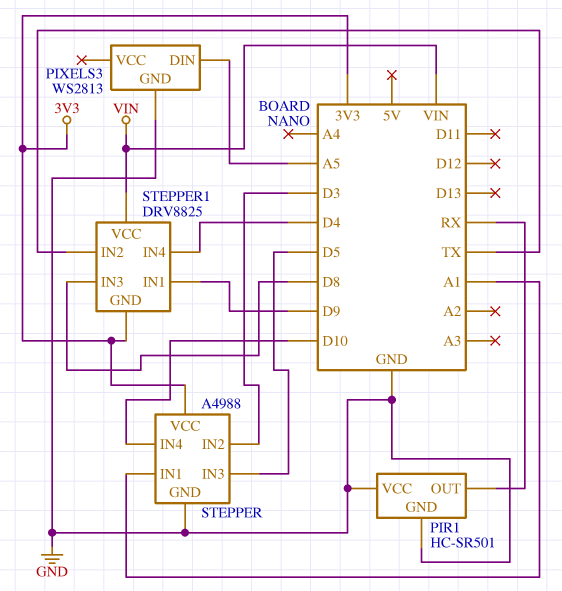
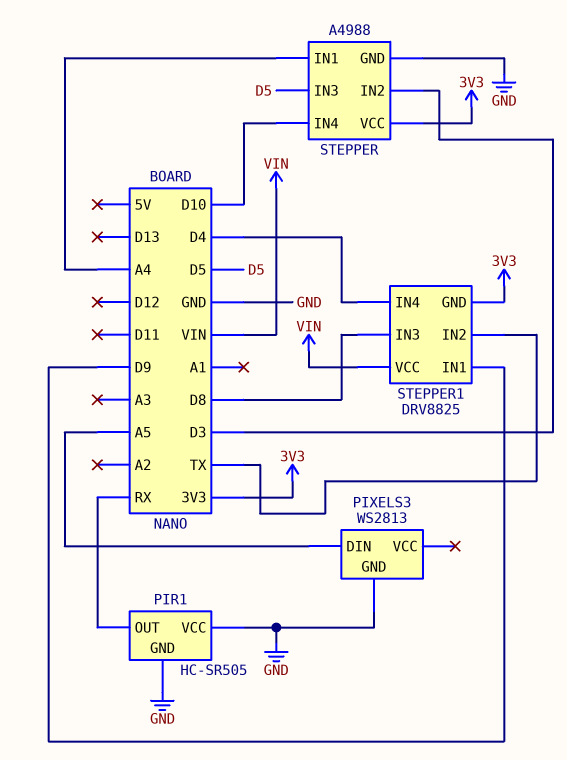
PIR1: HC-SR501 -> HC-SR505
STEPPER pin IN1: A1 -> A4

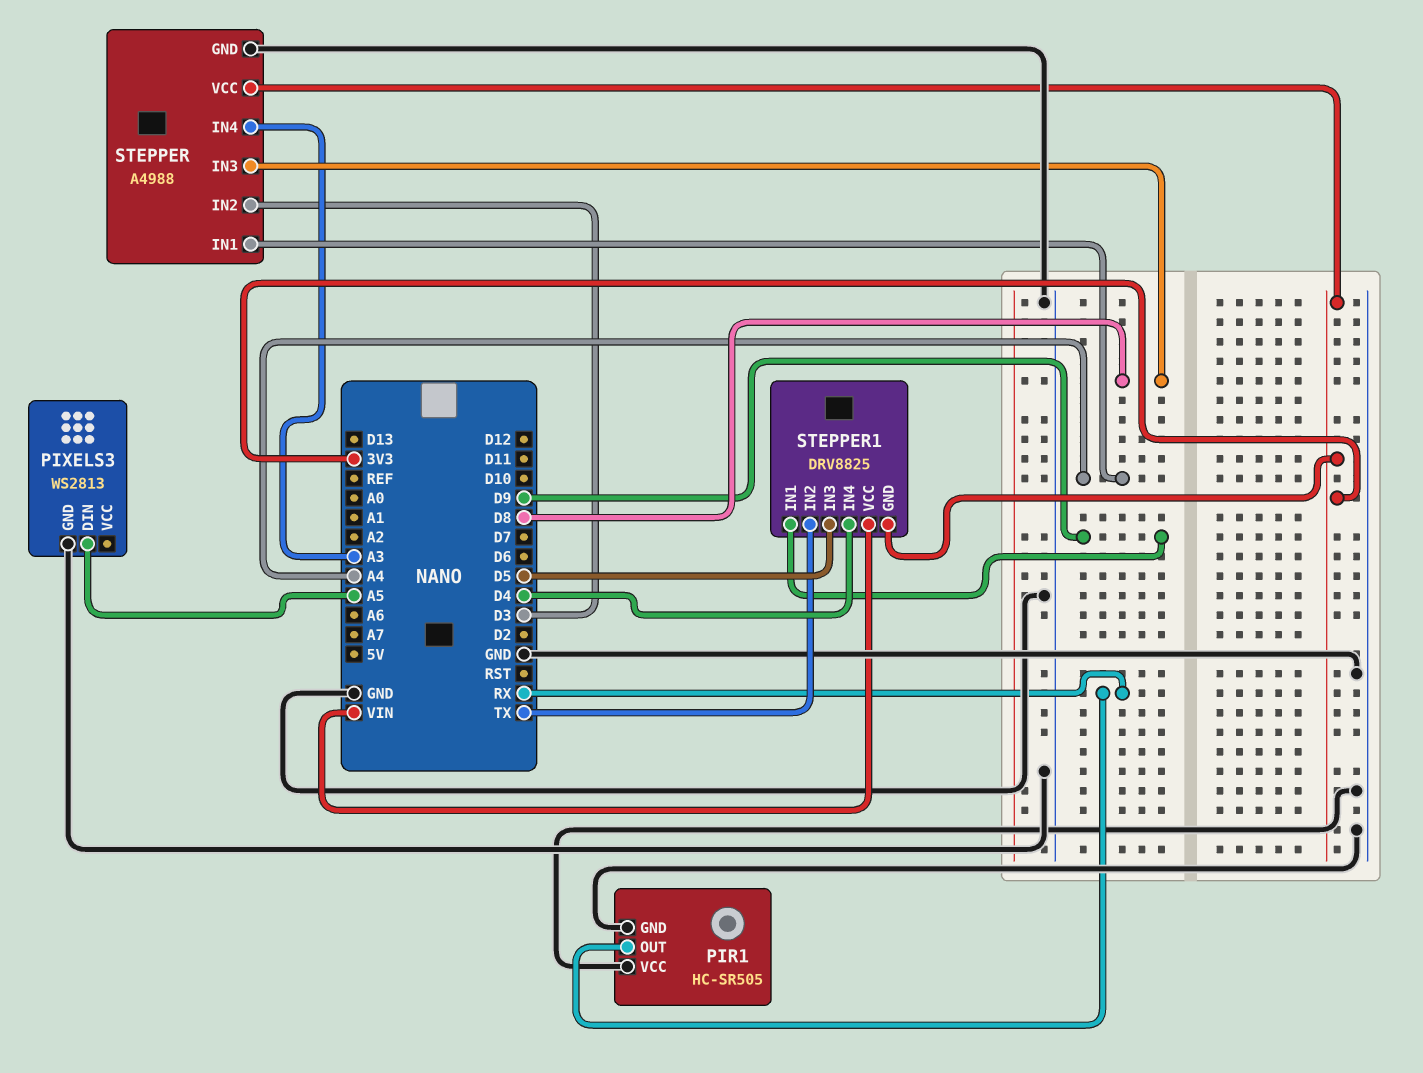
STEPPER pin IN3: D5 -> D8
STEPPER pin IN4: D10 -> A3
STEPPER1 pin IN3: D8 -> D5

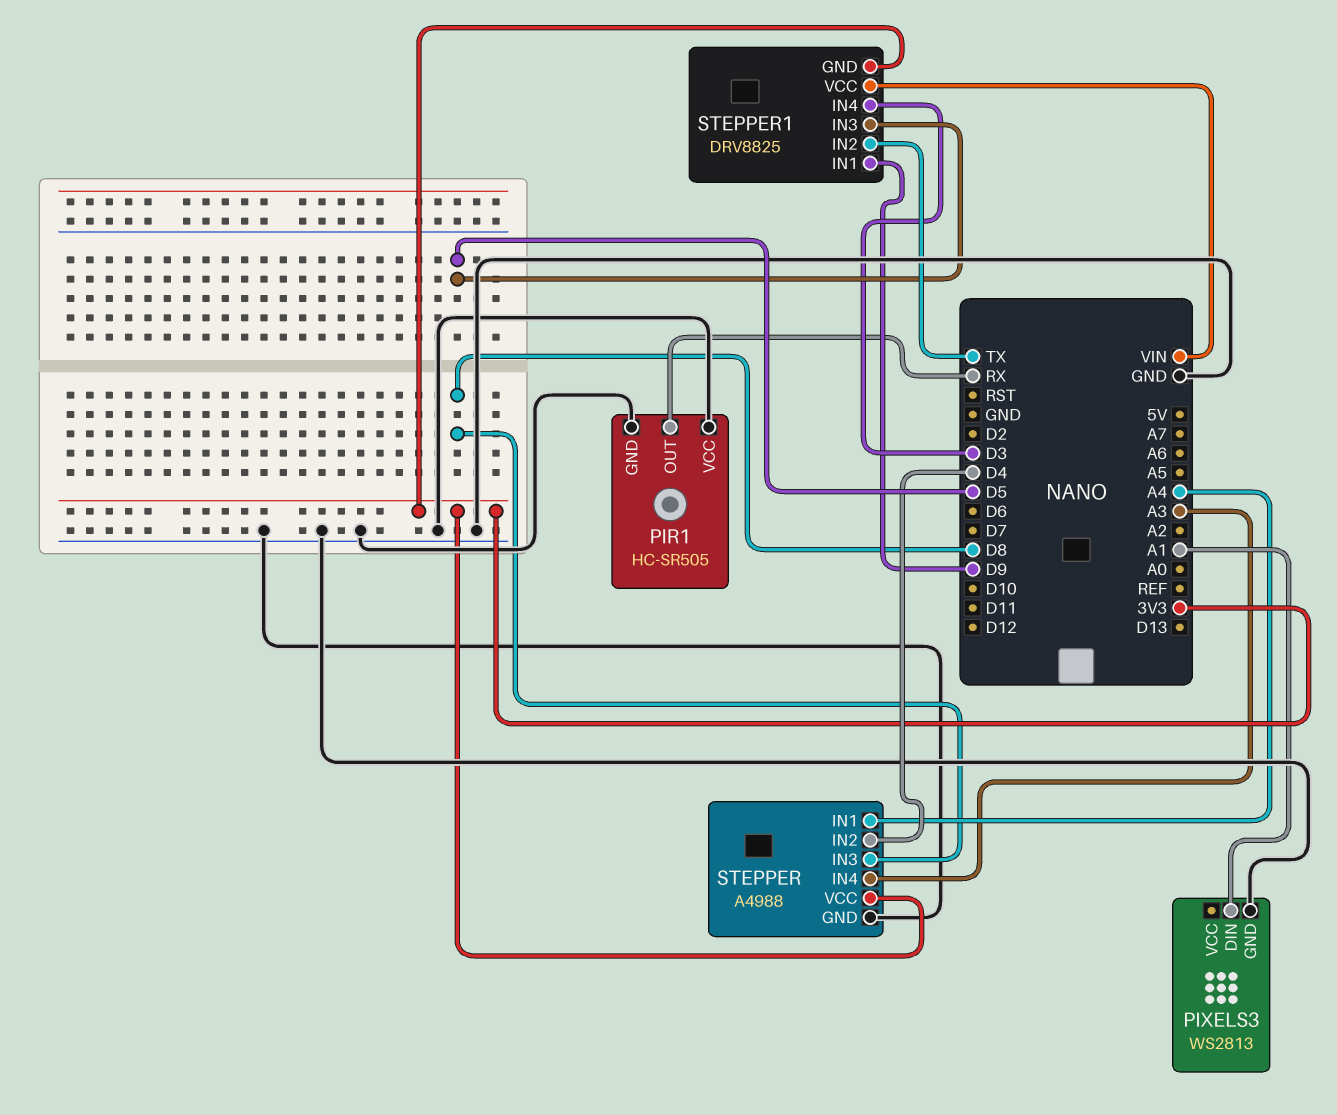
PIXELS3 pin DIN: A5 -> A1
STEPPER pin IN2: D3 -> D4
STEPPER1 pin IN4: D4 -> D3

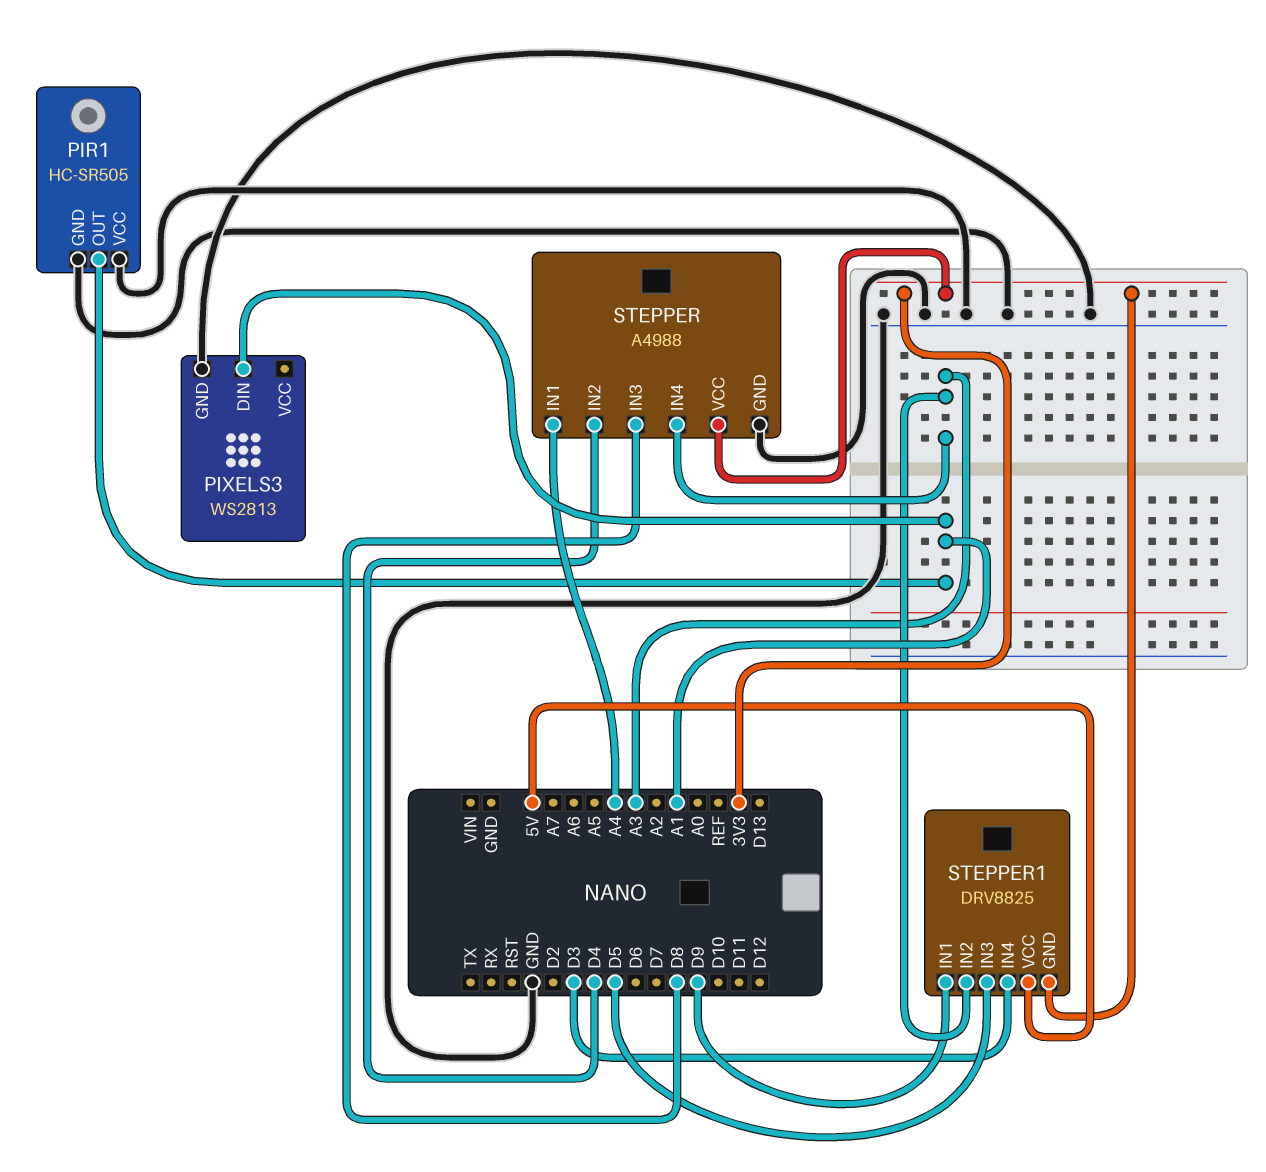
PIR1 pin OUT: RX -> A1
STEPPER1 pin IN2: TX -> A3
STEPPER1 pin VCC: VIN -> 5V

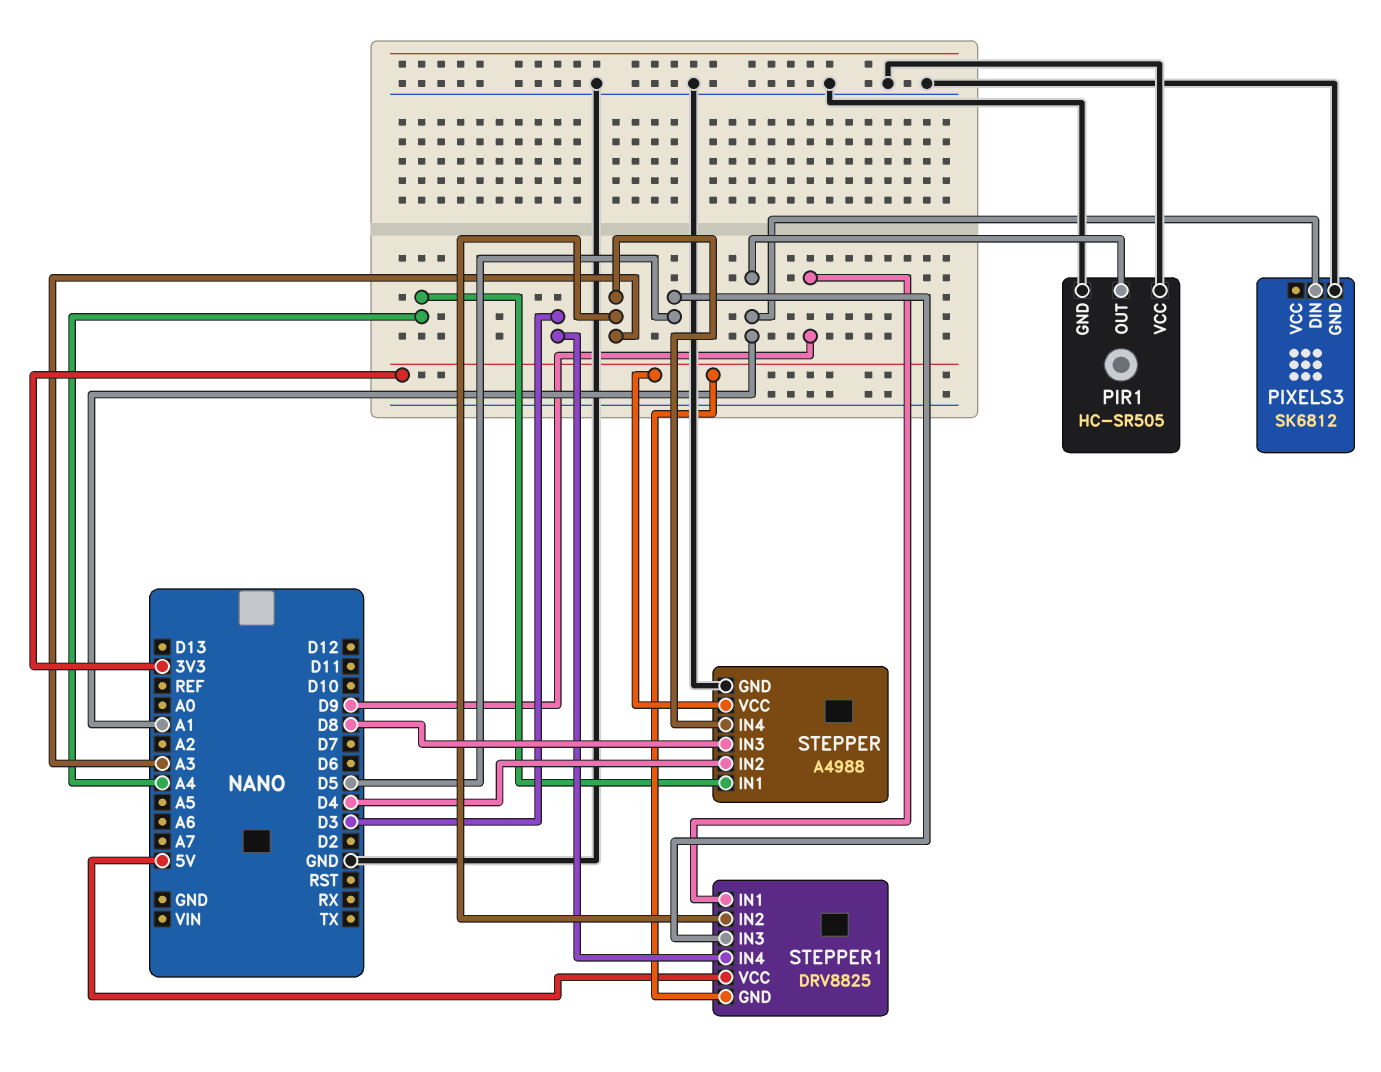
PIXELS3: WS2813 -> SK6812

